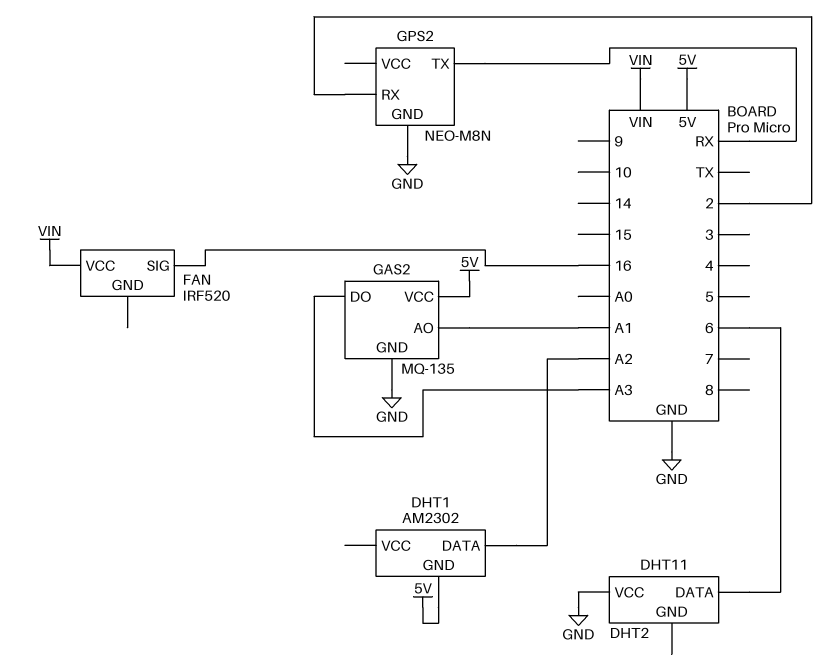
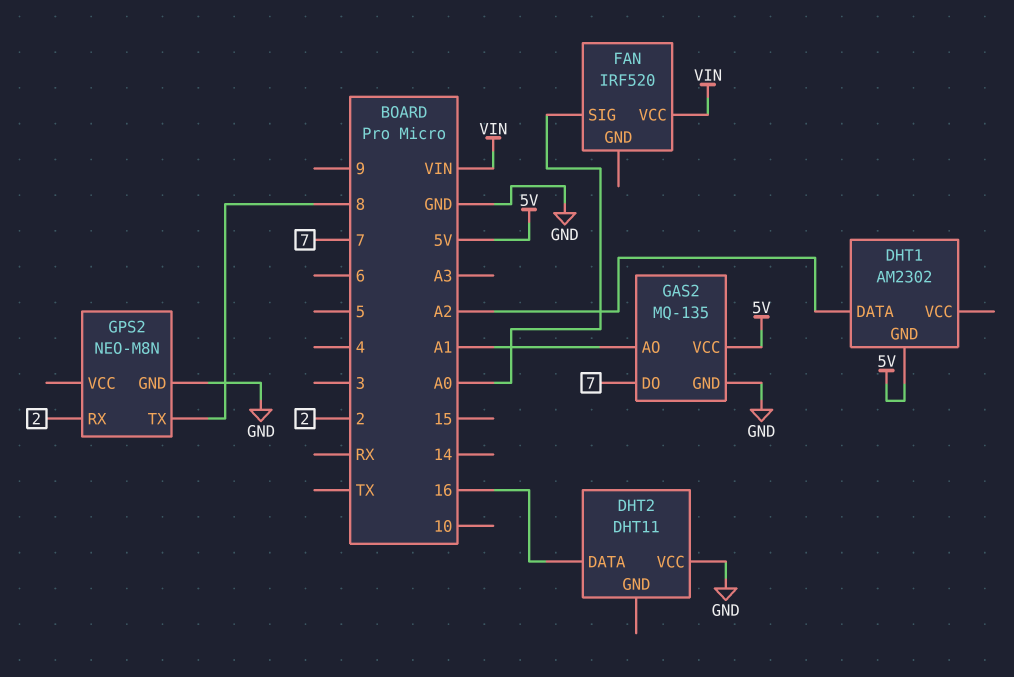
DHT2 pin DATA: 6 -> 16
FAN pin SIG: 16 -> A0
GAS2 pin DO: A3 -> 7
GPS2 pin TX: RX -> 8

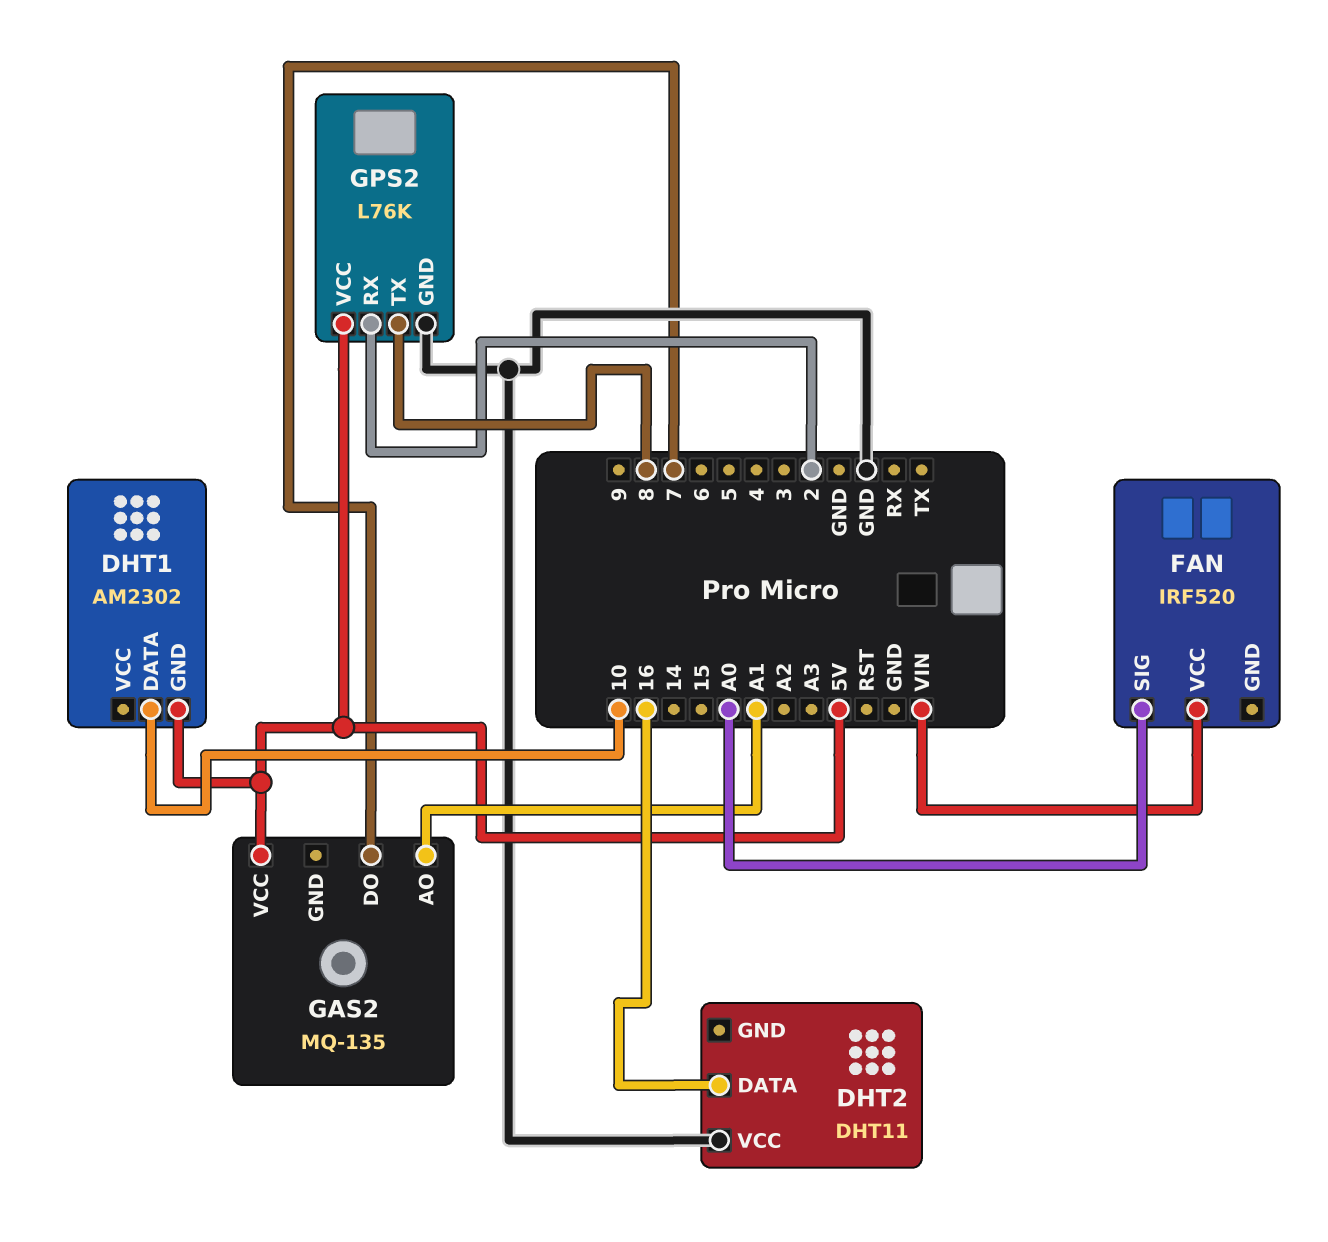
DHT1 pin DATA: A2 -> 10
GAS2 pin GND: GND -> none
GPS2: NEO-M8N -> L76K
GPS2 pin VCC: none -> 5V

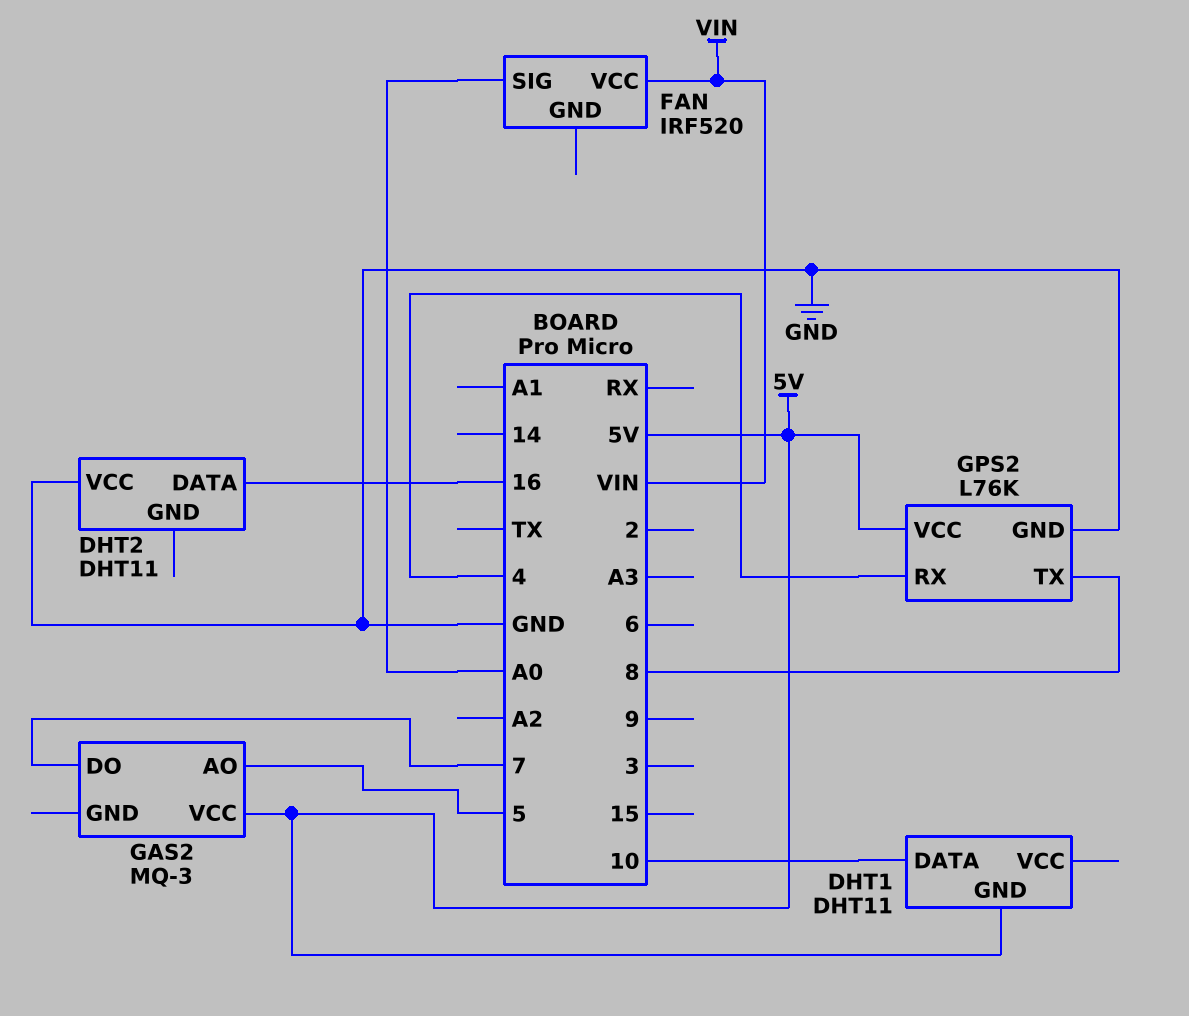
DHT1: AM2302 -> DHT11
GAS2: MQ-135 -> MQ-3
GAS2 pin AO: A1 -> 5
GPS2 pin RX: 2 -> 4

